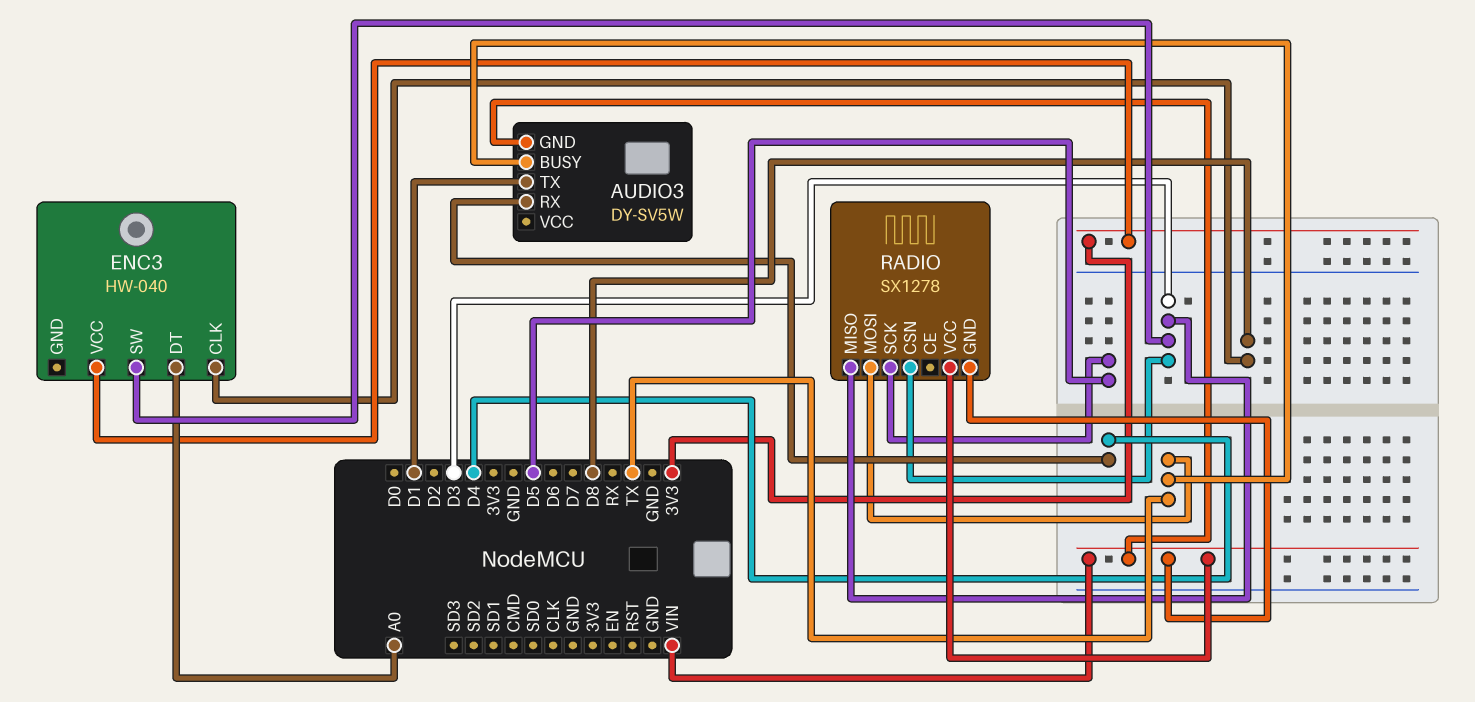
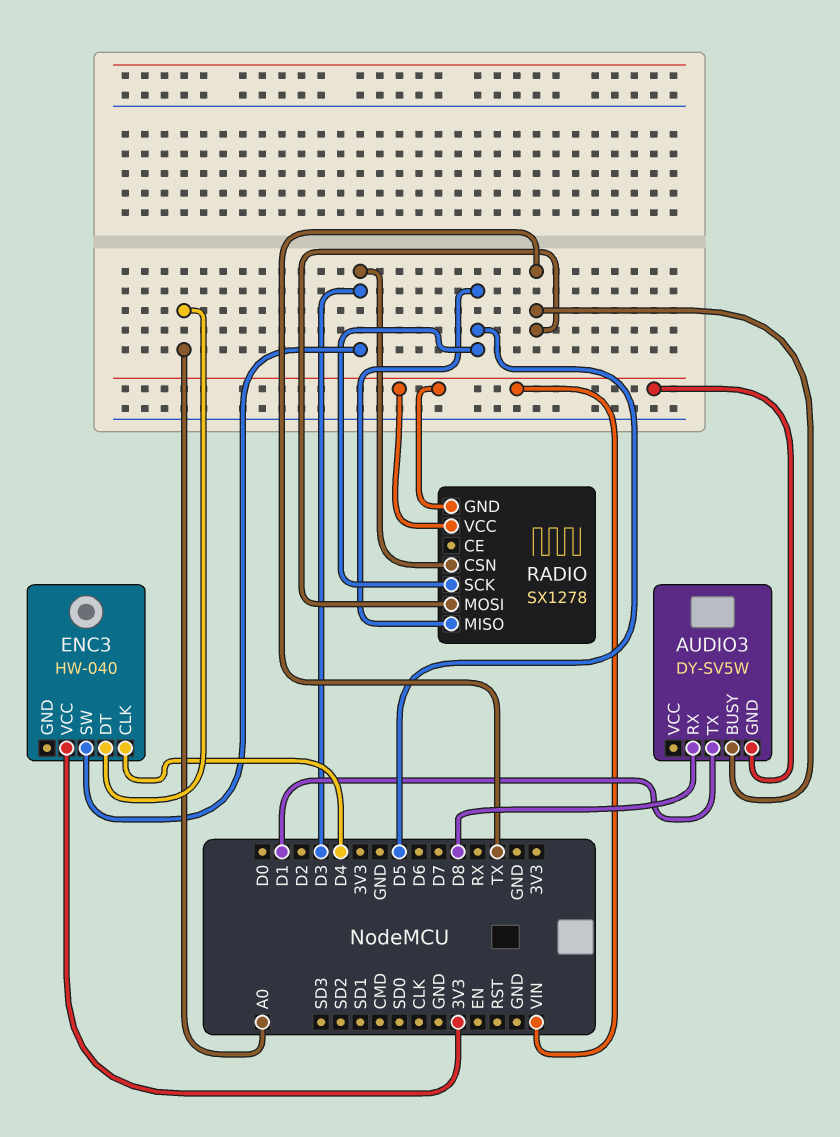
AUDIO3 pin RX: D4 -> D8
ENC3 pin CLK: D8 -> D4
RADIO pin MISO: D3 -> D5

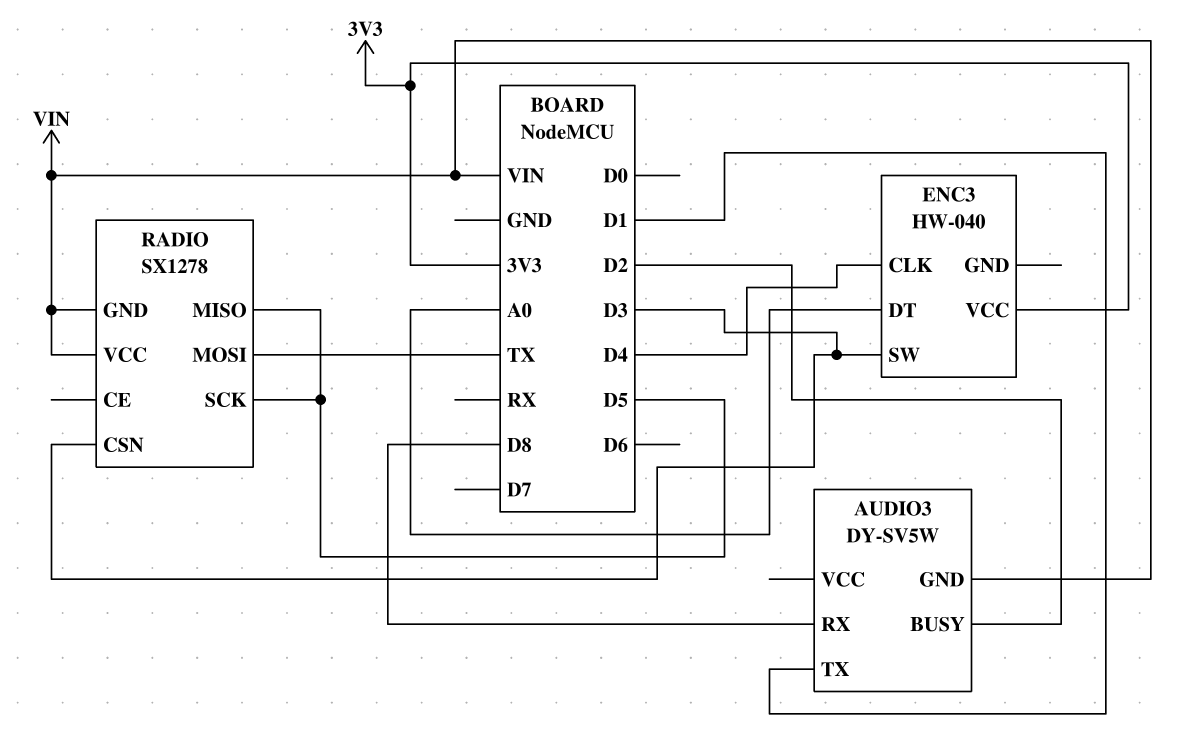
AUDIO3 pin BUSY: TX -> D2

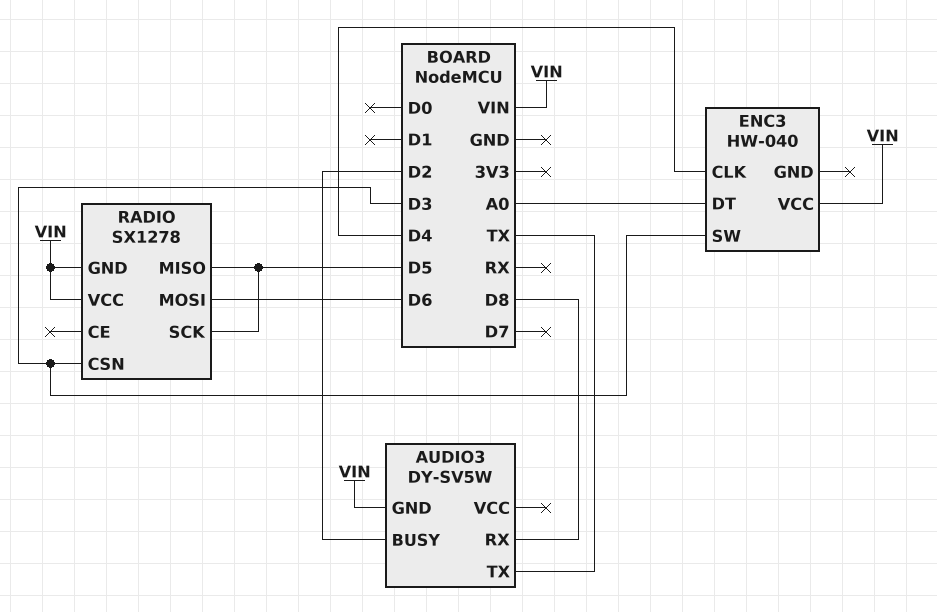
AUDIO3 pin TX: D1 -> TX
ENC3 pin VCC: 3V3 -> VIN
RADIO pin MOSI: TX -> D6

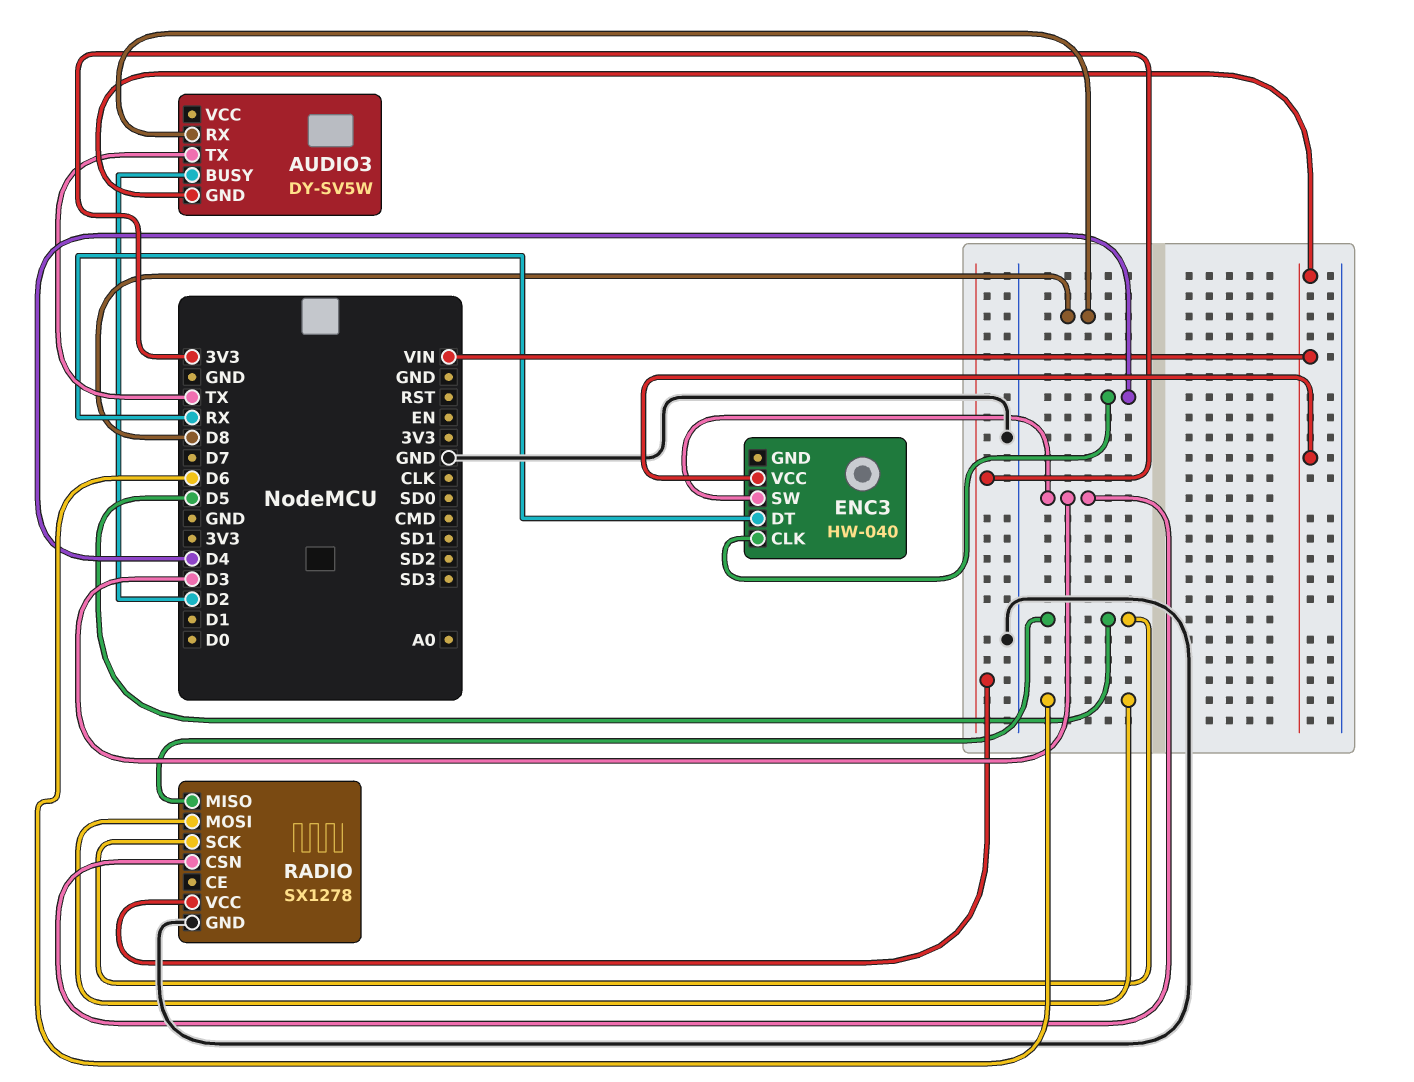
ENC3 pin DT: A0 -> RX
RADIO pin GND: VIN -> GND
RADIO pin VCC: VIN -> 3V3

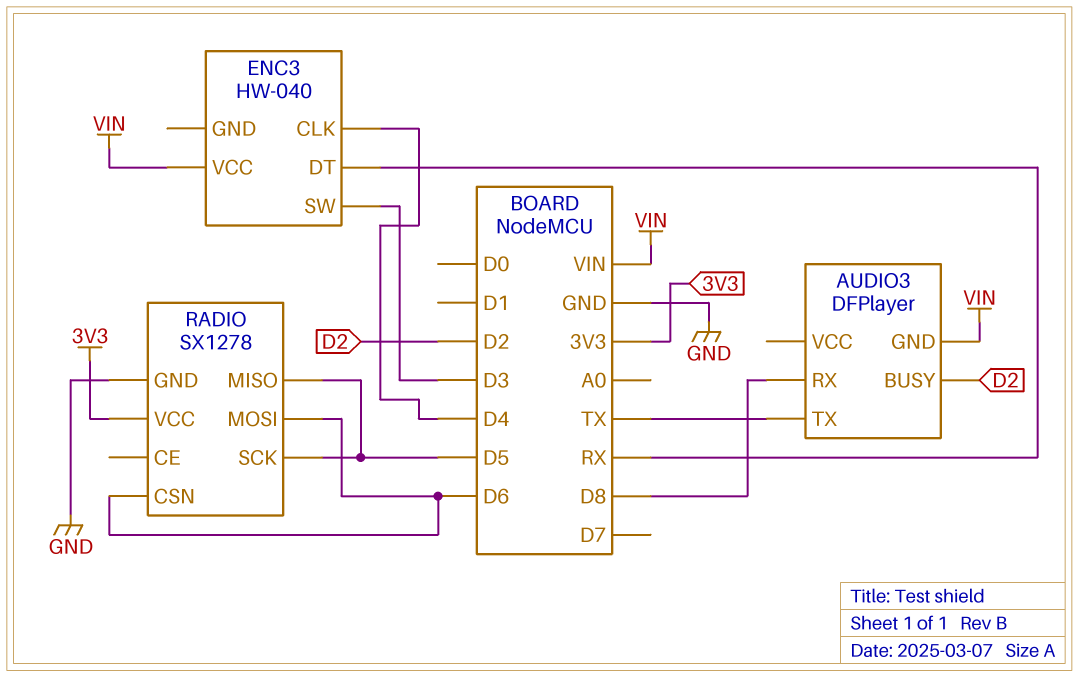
AUDIO3: DY-SV5W -> DFPlayer
RADIO pin CSN: D3 -> D6

